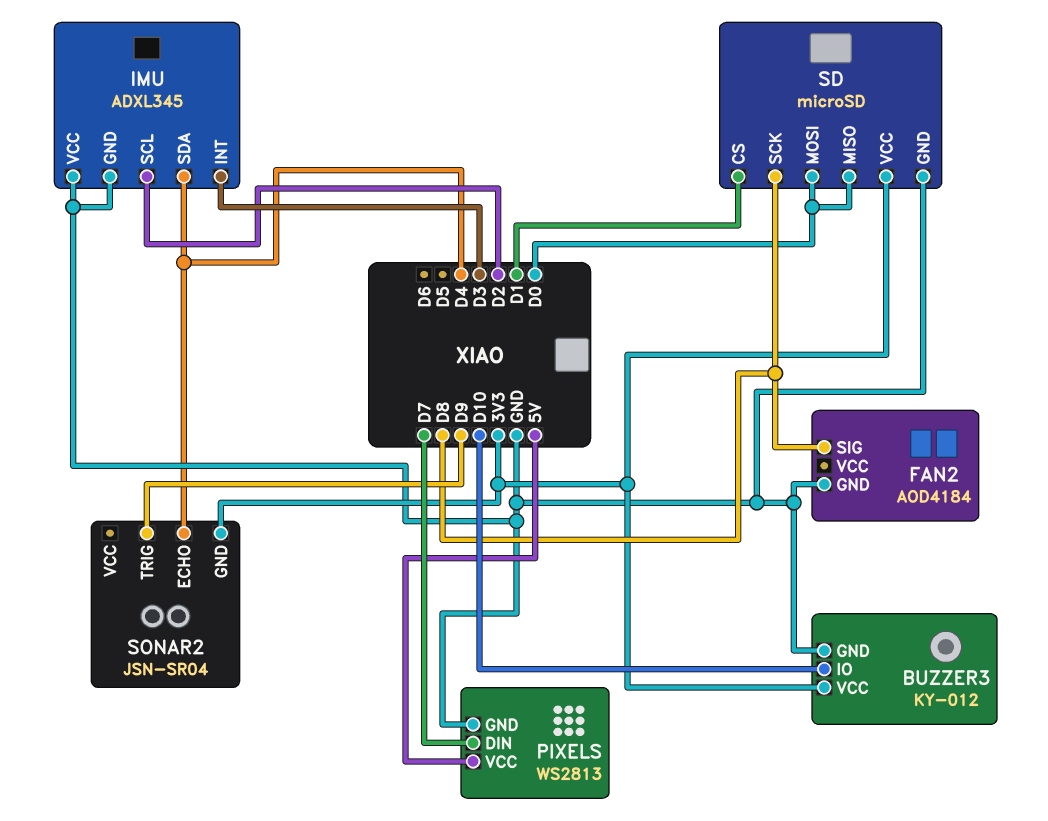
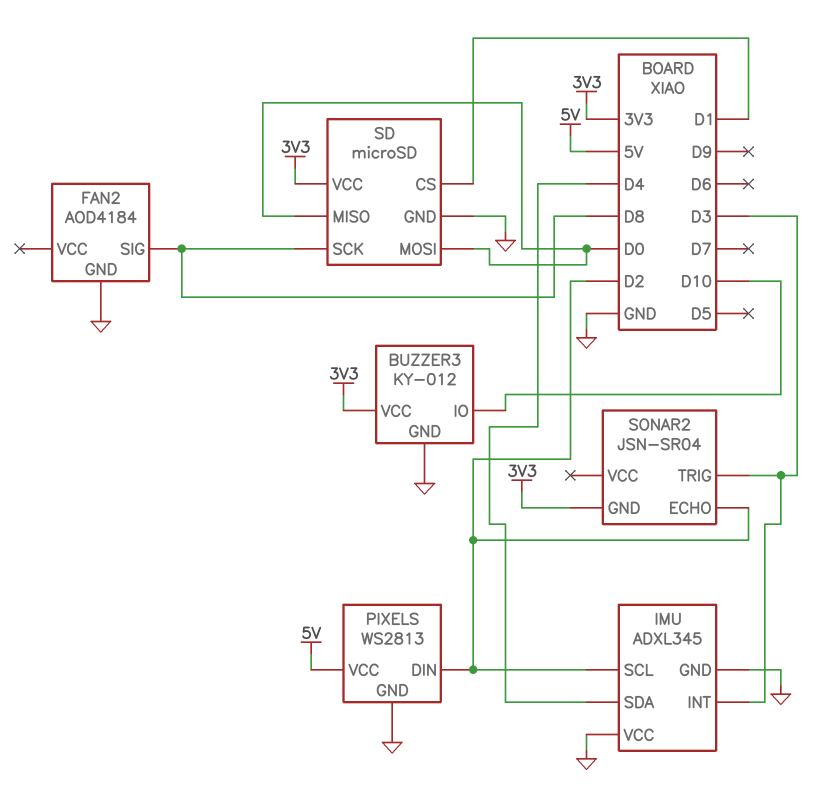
PIXELS pin DIN: D7 -> D2
SONAR2 pin ECHO: D4 -> D2
SONAR2 pin TRIG: D9 -> D3

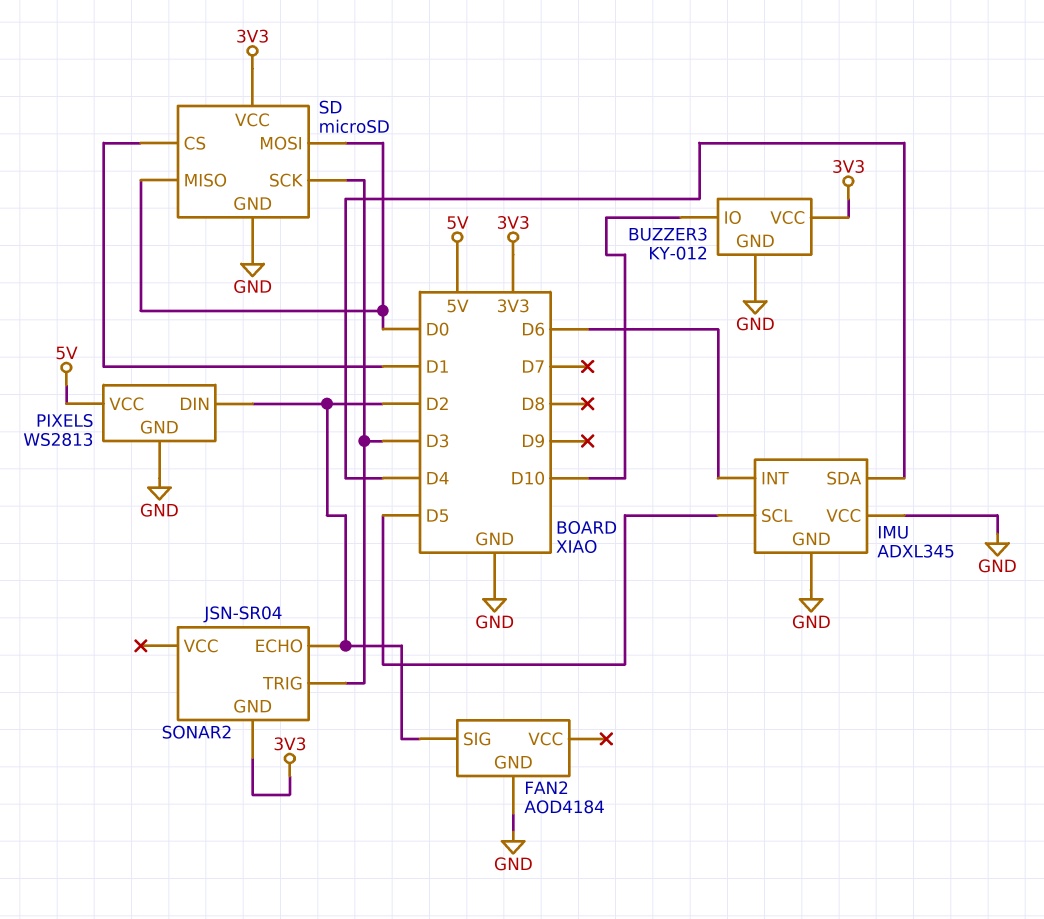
FAN2 pin SIG: D8 -> D2
IMU pin INT: D3 -> D6
IMU pin SCL: D2 -> D5
SD pin SCK: D8 -> D3

